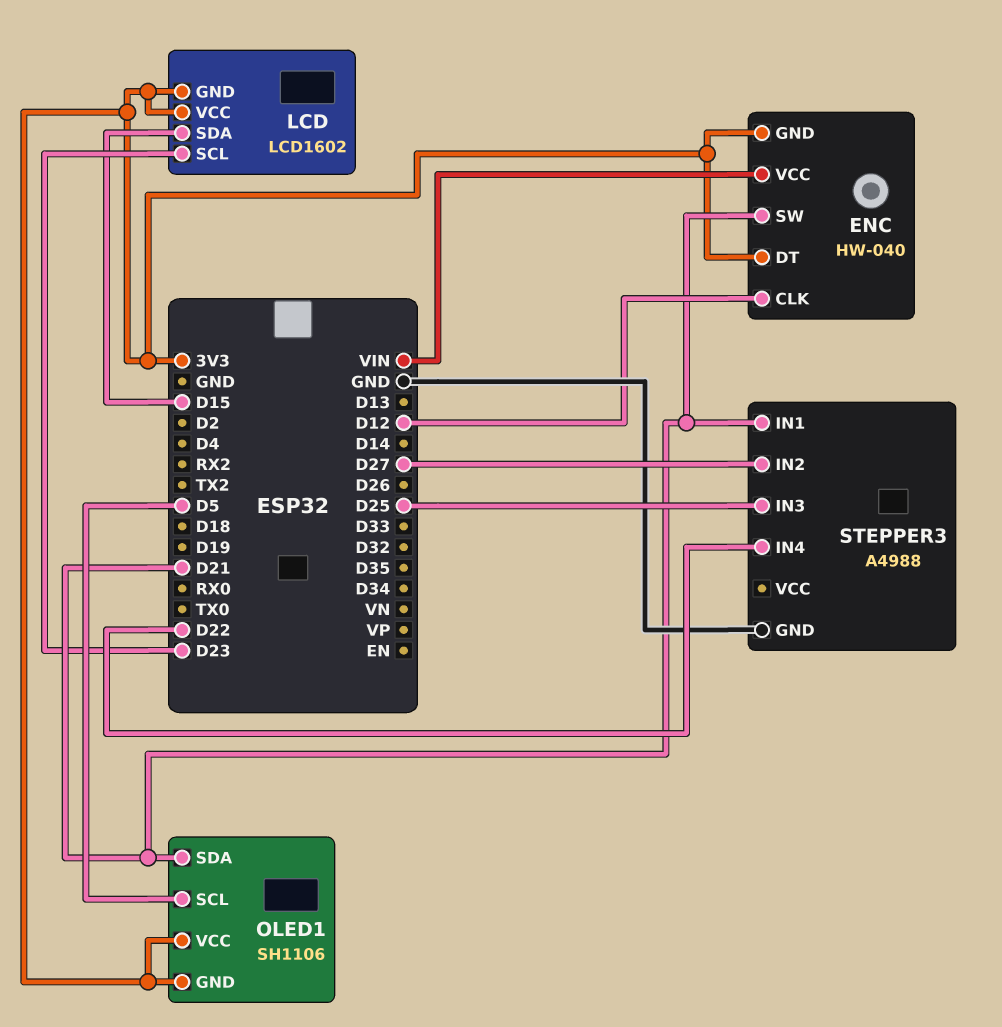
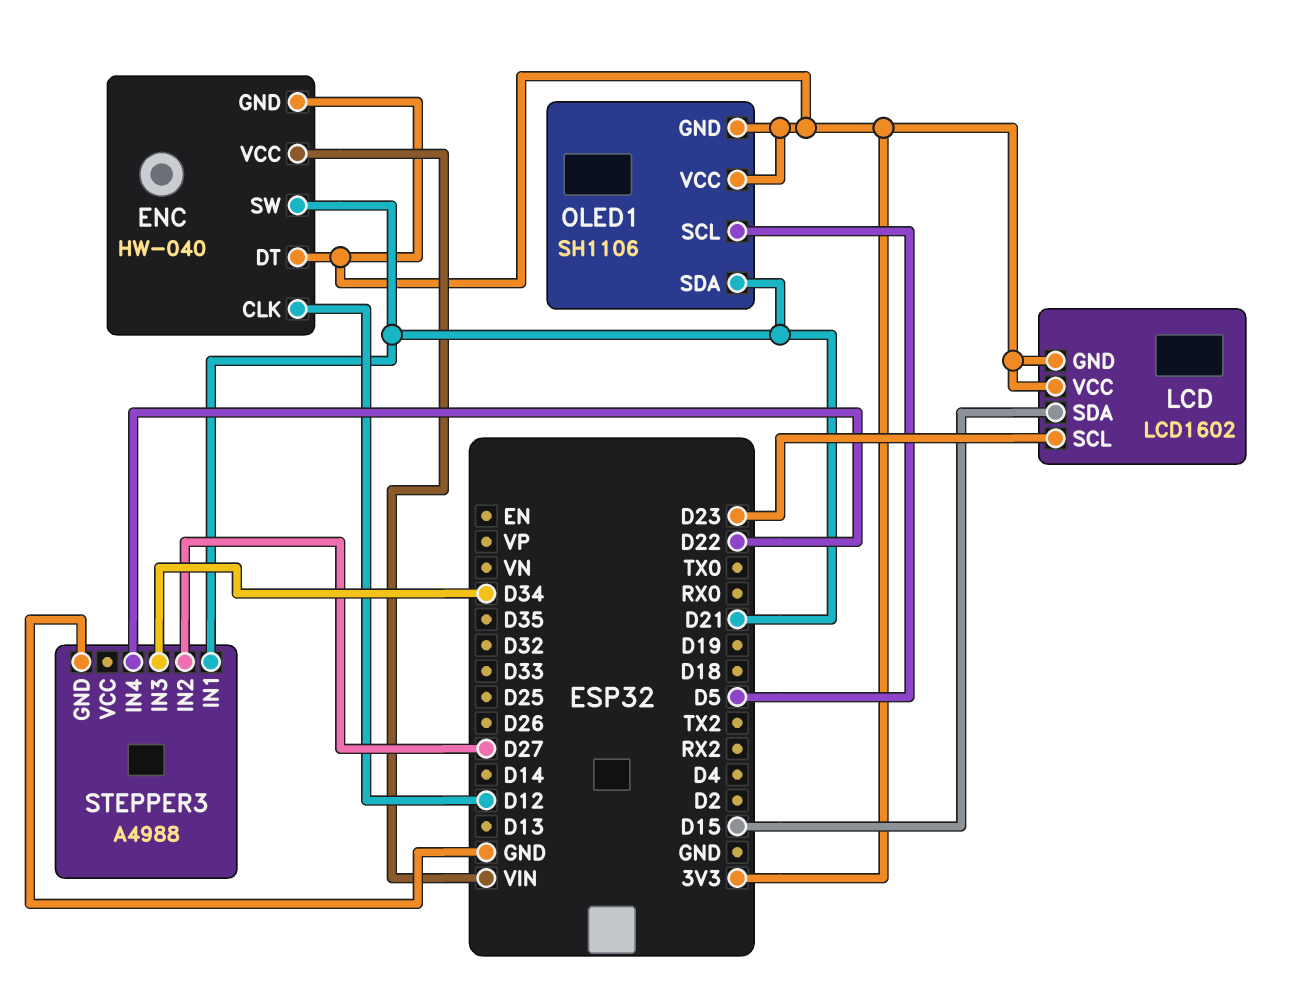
STEPPER3 pin IN3: D25 -> D34

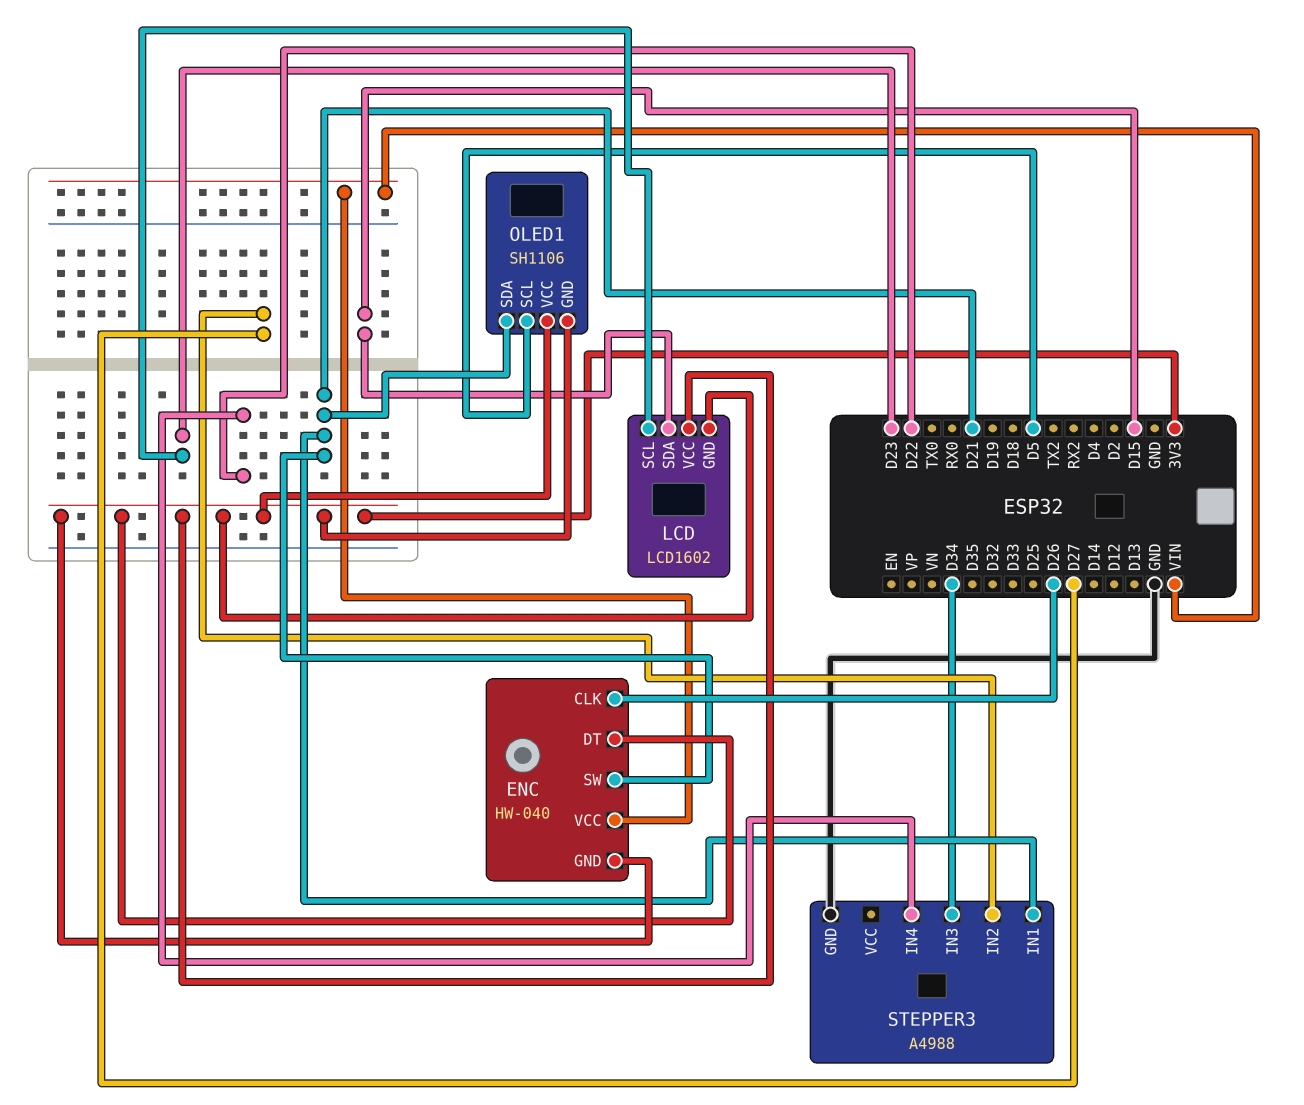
ENC pin CLK: D12 -> D26

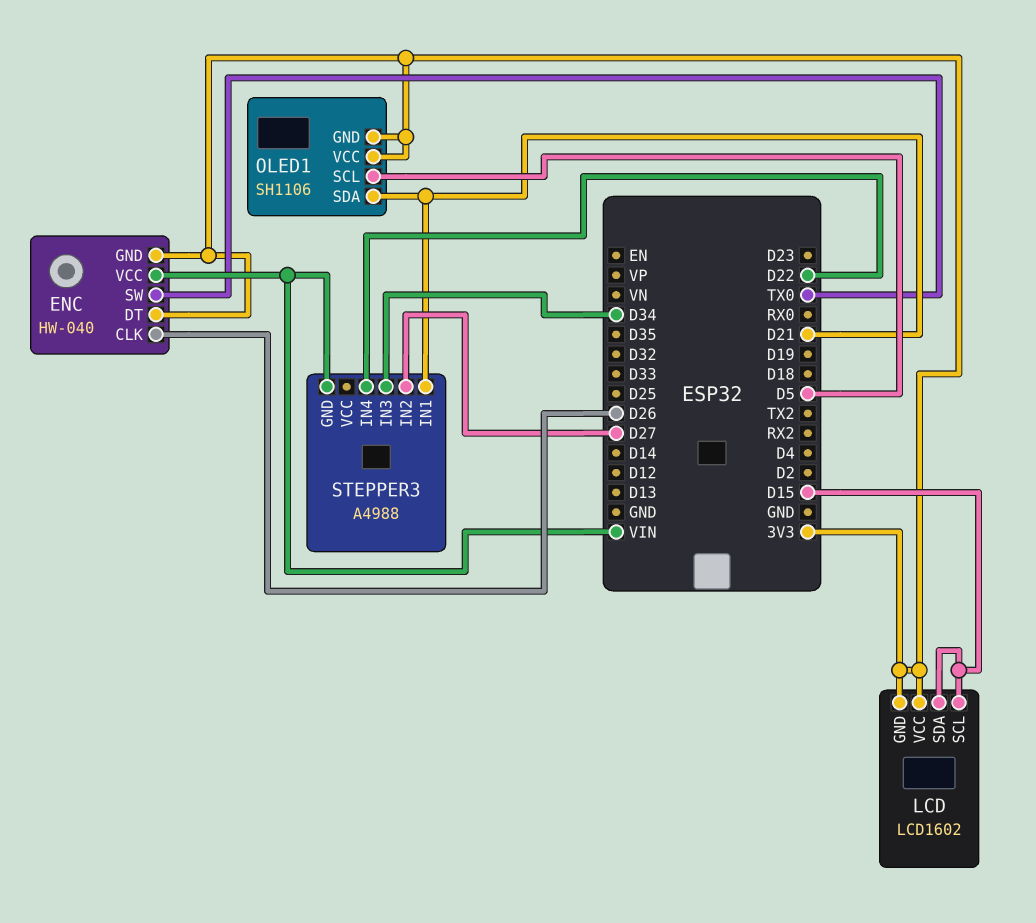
ENC pin SW: D21 -> TX0
LCD pin SCL: D23 -> D15
STEPPER3 pin GND: GND -> VIN

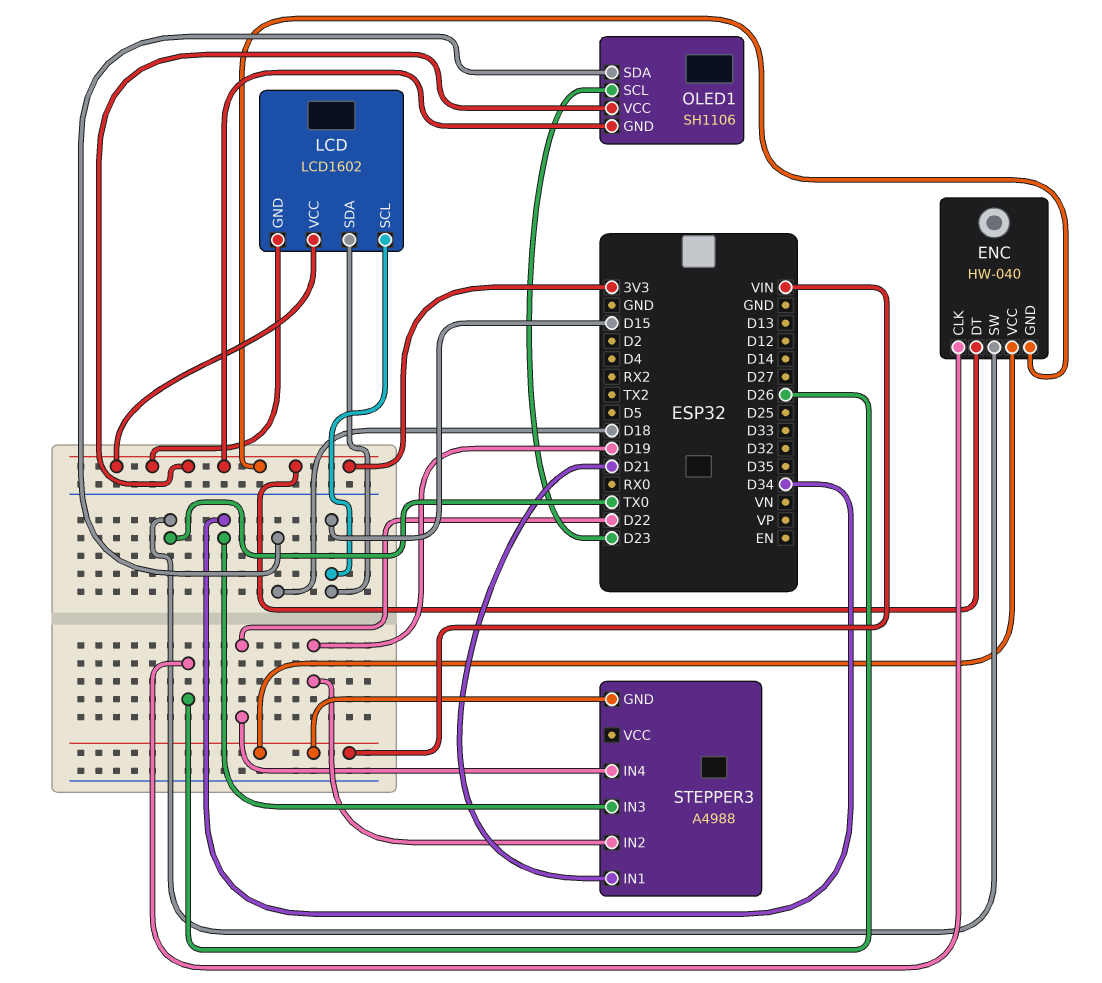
OLED1 pin SCL: D5 -> D23
OLED1 pin SDA: D21 -> D18
STEPPER3 pin IN2: D27 -> D19

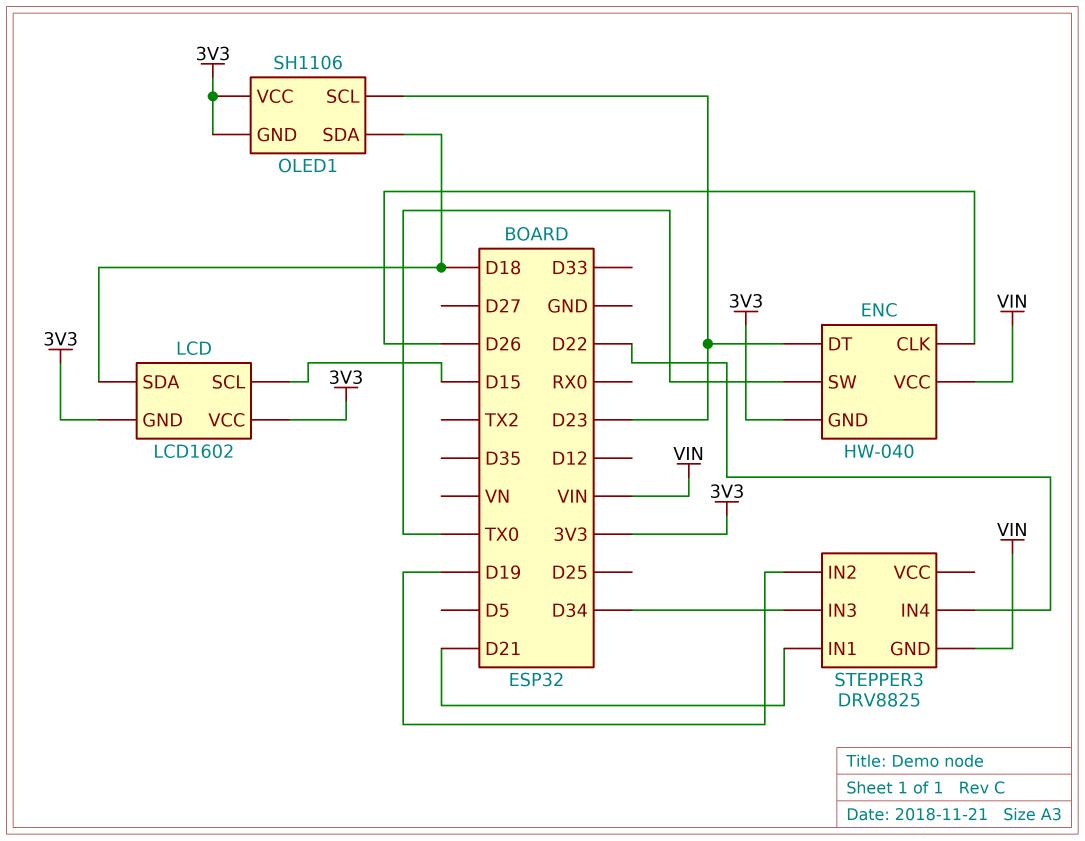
ENC pin DT: 3V3 -> D23
LCD pin SDA: D15 -> D18
STEPPER3: A4988 -> DRV8825

